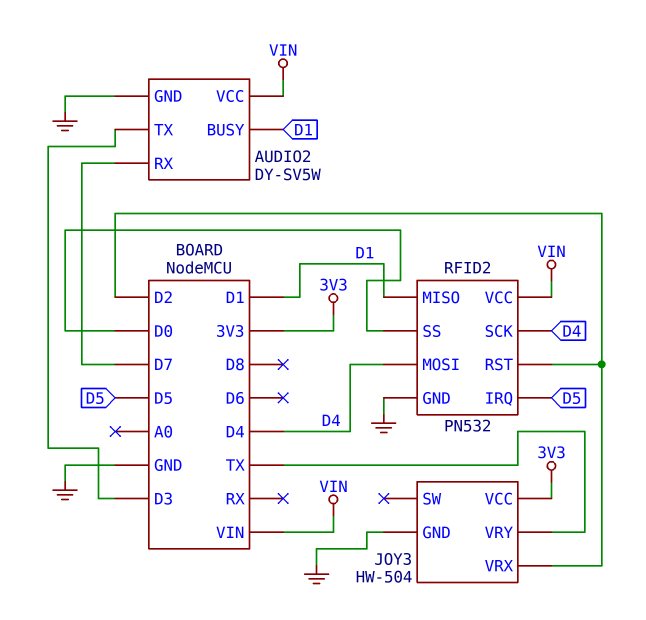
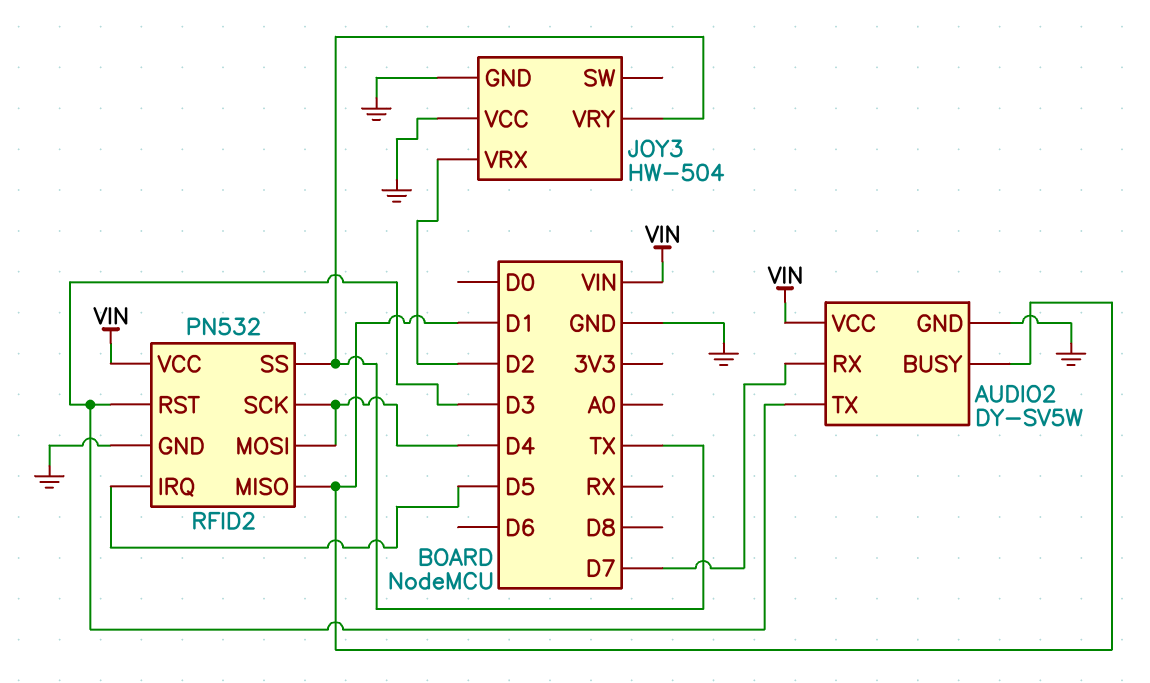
JOY3 pin VCC: 3V3 -> GND
RFID2 pin RST: D2 -> D3
RFID2 pin SS: D0 -> TX

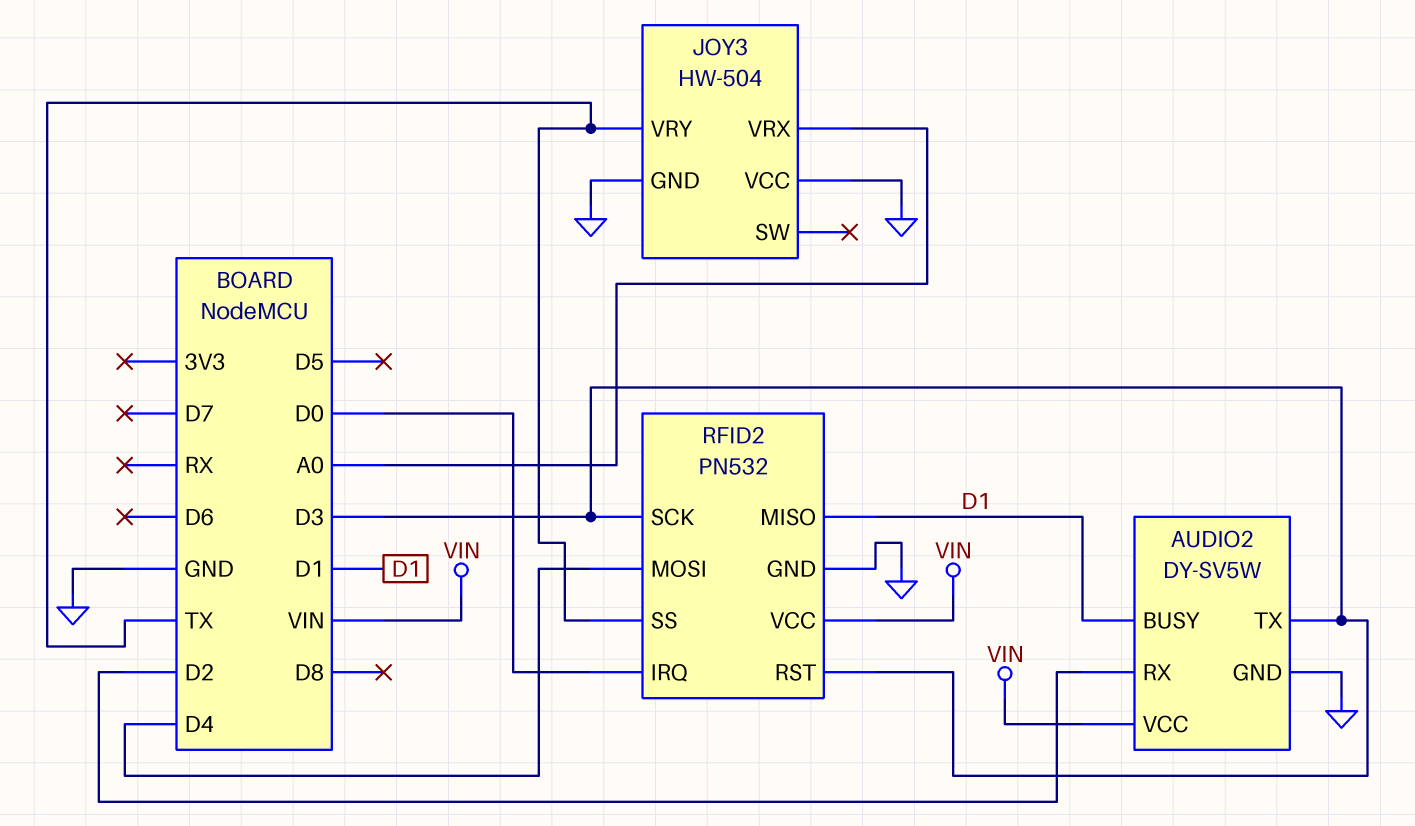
AUDIO2 pin RX: D7 -> D2
JOY3 pin VRX: D2 -> A0
RFID2 pin IRQ: D5 -> D0
RFID2 pin SCK: D4 -> D3

